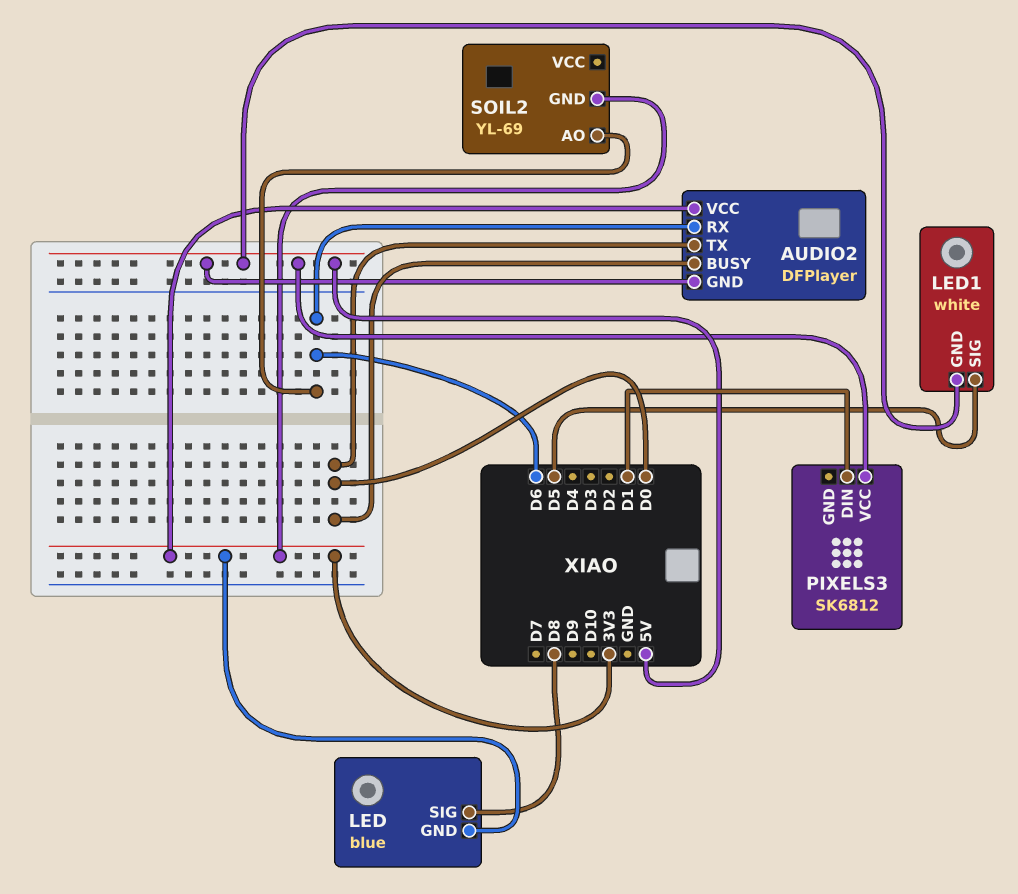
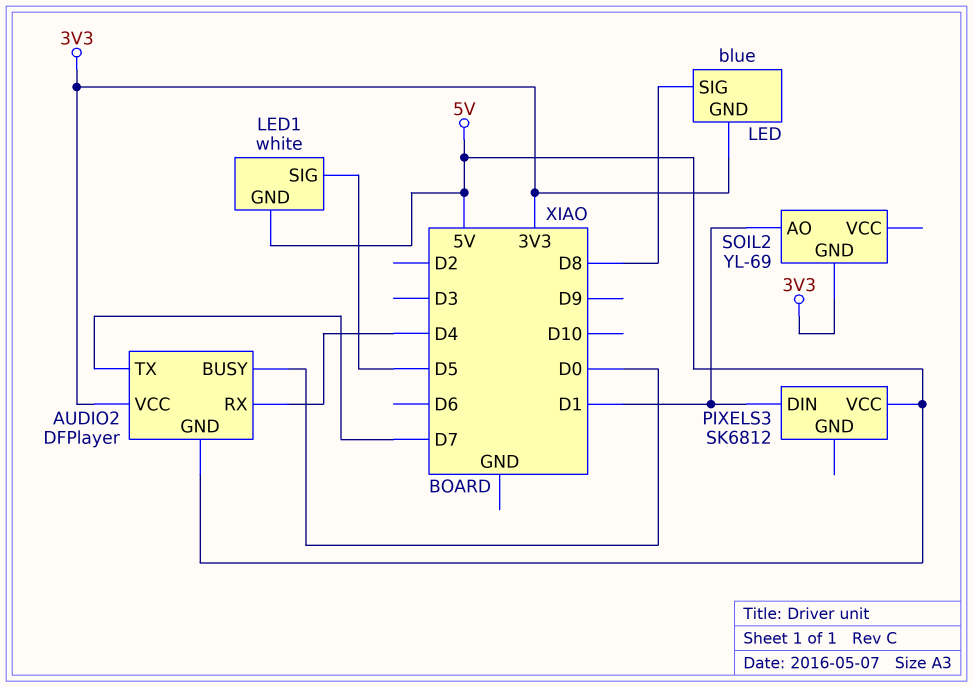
AUDIO2 pin RX: D6 -> D4
AUDIO2 pin TX: D0 -> D7
SOIL2 pin AO: D6 -> D1

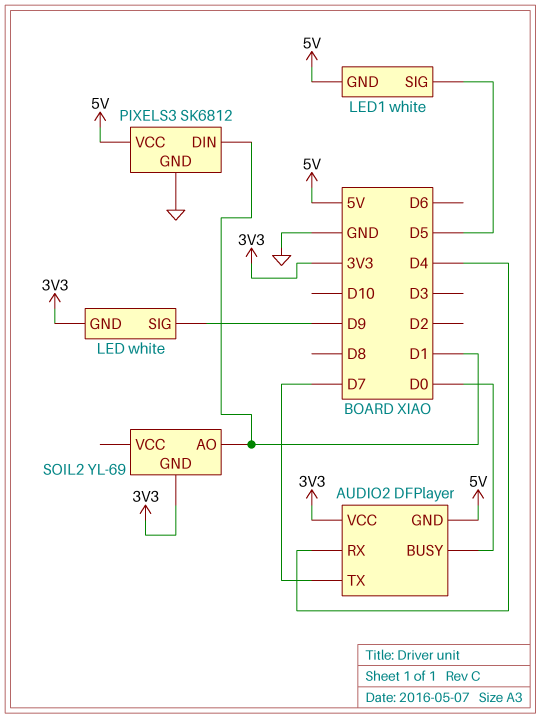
LED: blue -> white
LED pin SIG: D8 -> D9
PIXELS3 pin GND: none -> GND

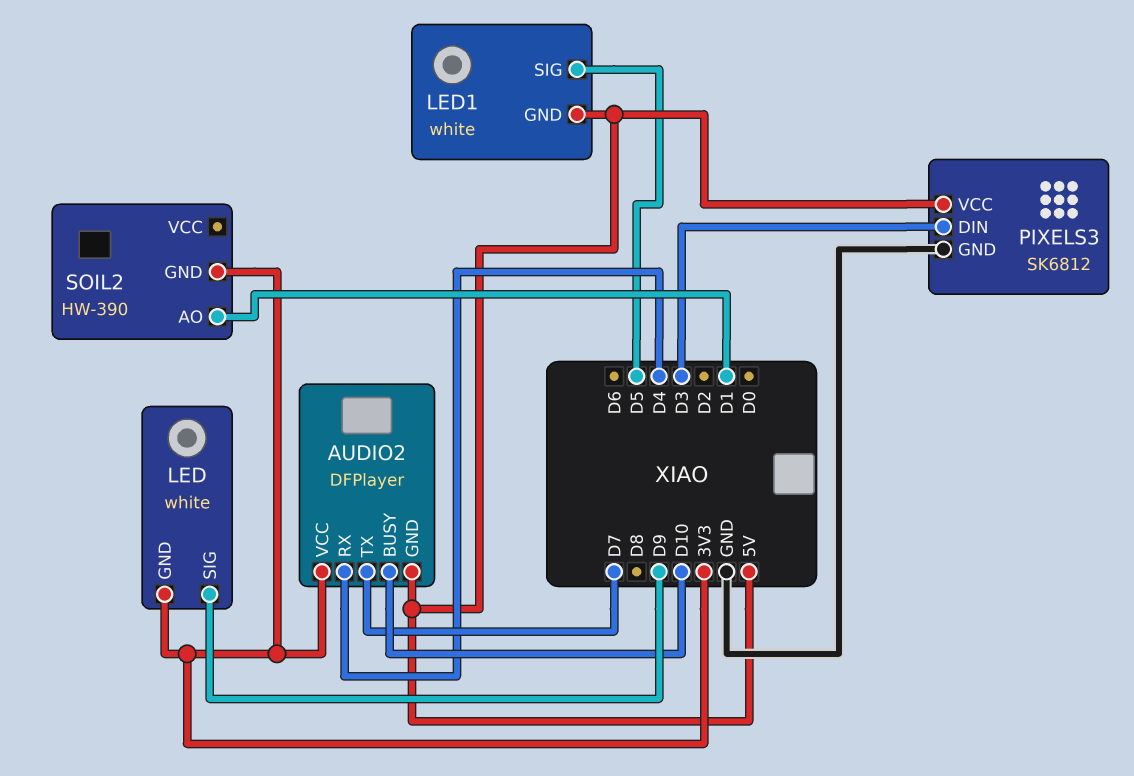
AUDIO2 pin BUSY: D0 -> D10
PIXELS3 pin DIN: D1 -> D3
SOIL2: YL-69 -> HW-390

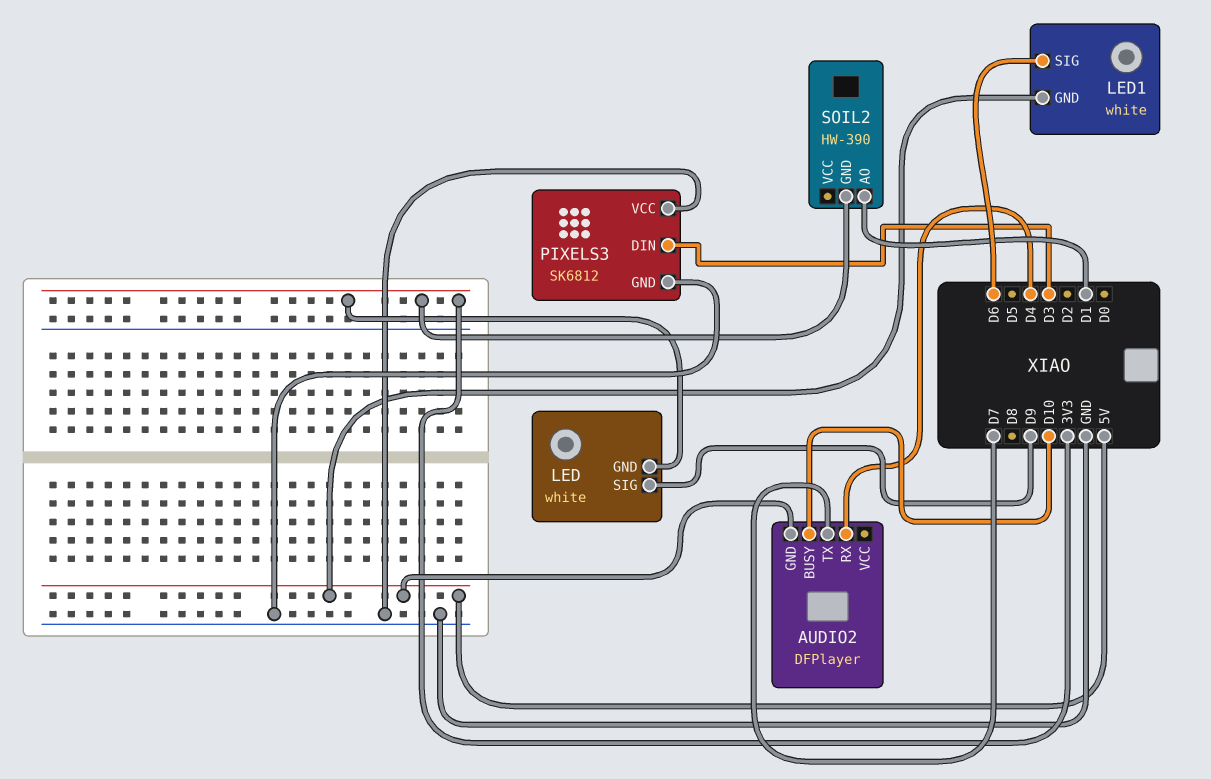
AUDIO2 pin VCC: 3V3 -> none
LED1 pin SIG: D5 -> D6
PIXELS3 pin VCC: 5V -> GND

